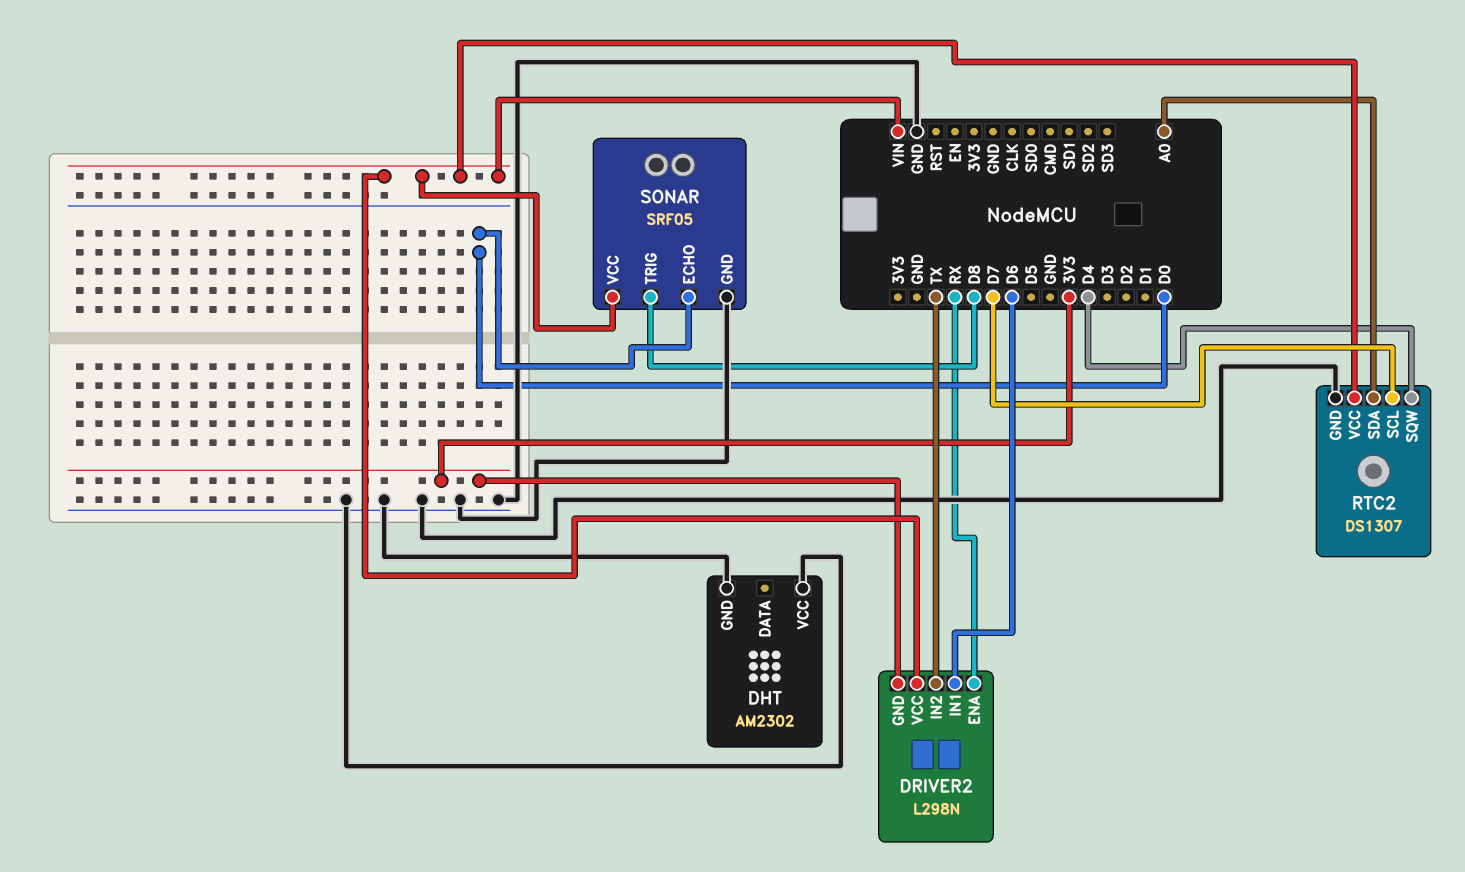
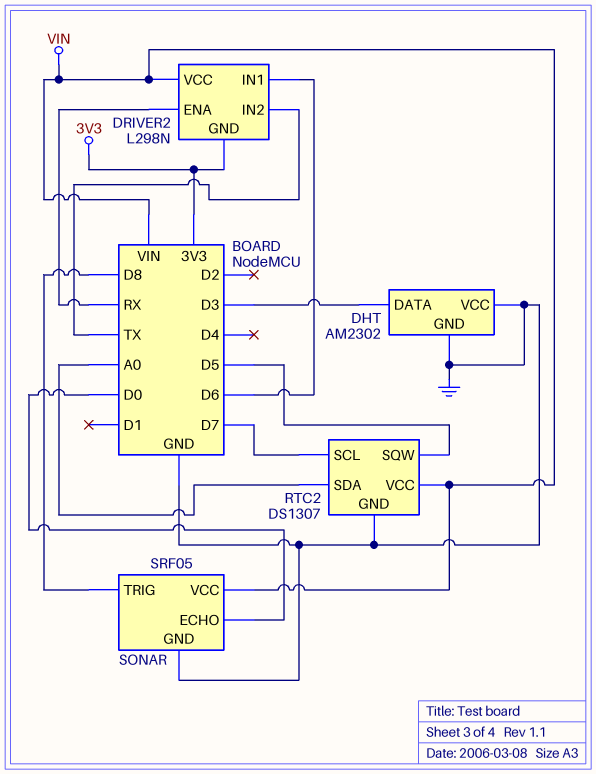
DHT pin DATA: none -> D3
RTC2 pin SQW: D4 -> D5

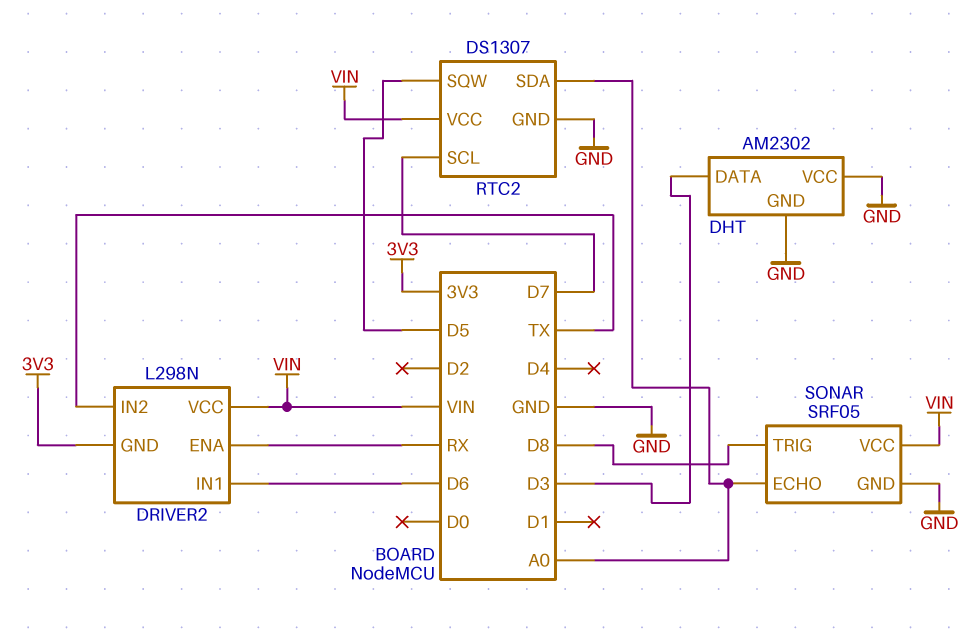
SONAR pin ECHO: D0 -> A0

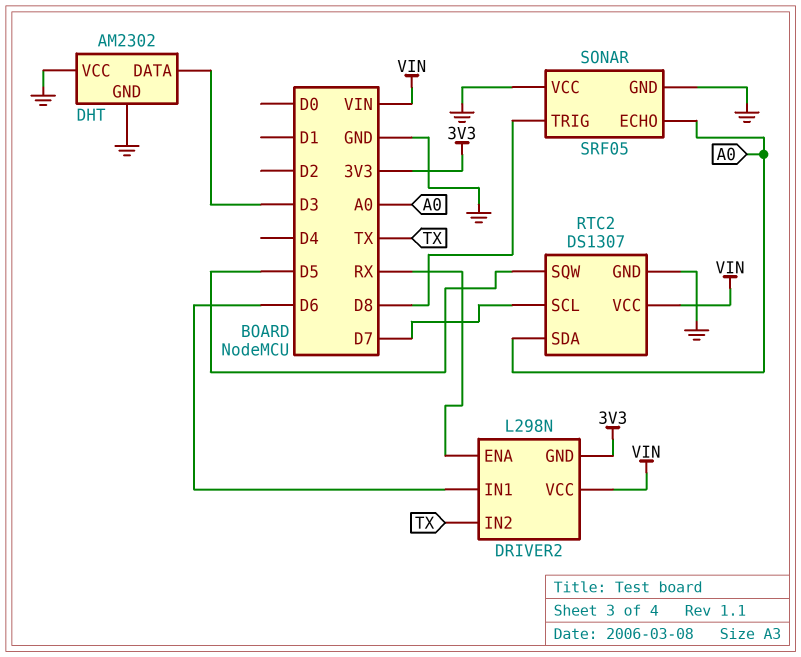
SONAR pin VCC: VIN -> GND

